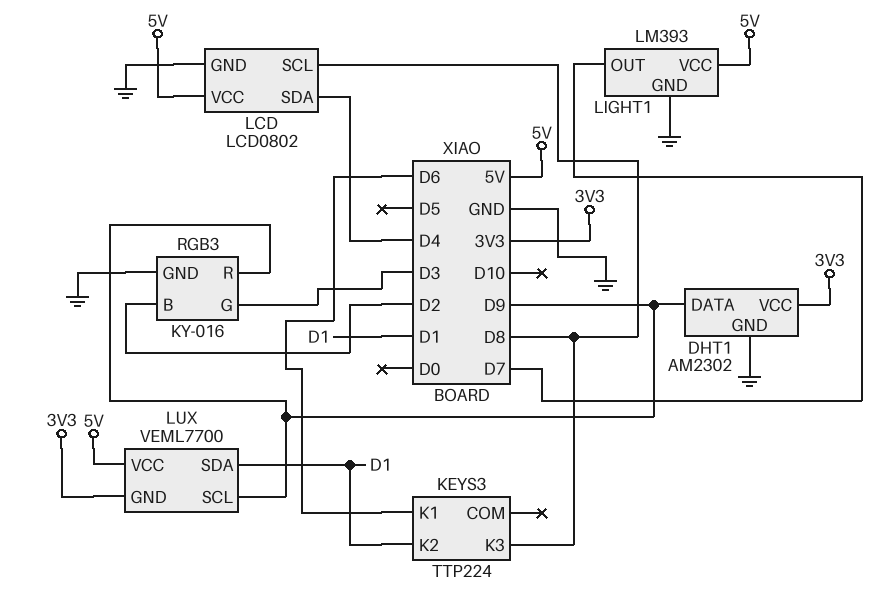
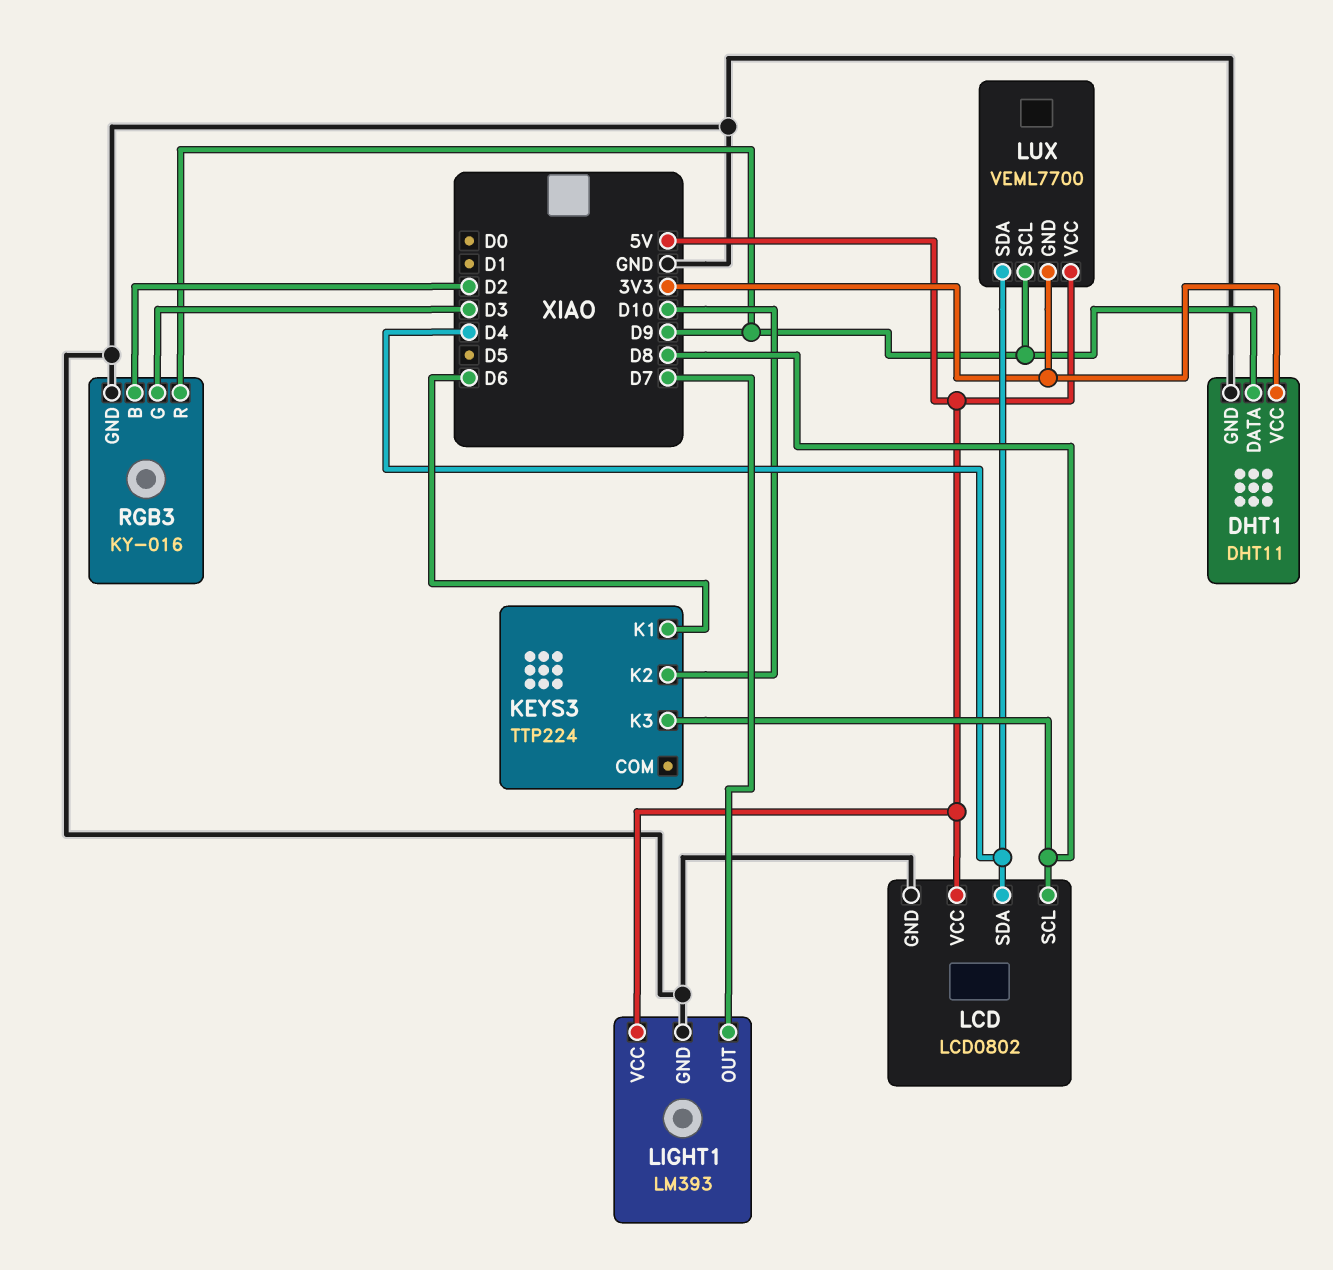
DHT1: AM2302 -> DHT11
KEYS3 pin K2: D1 -> D10
LUX pin SDA: D1 -> D4

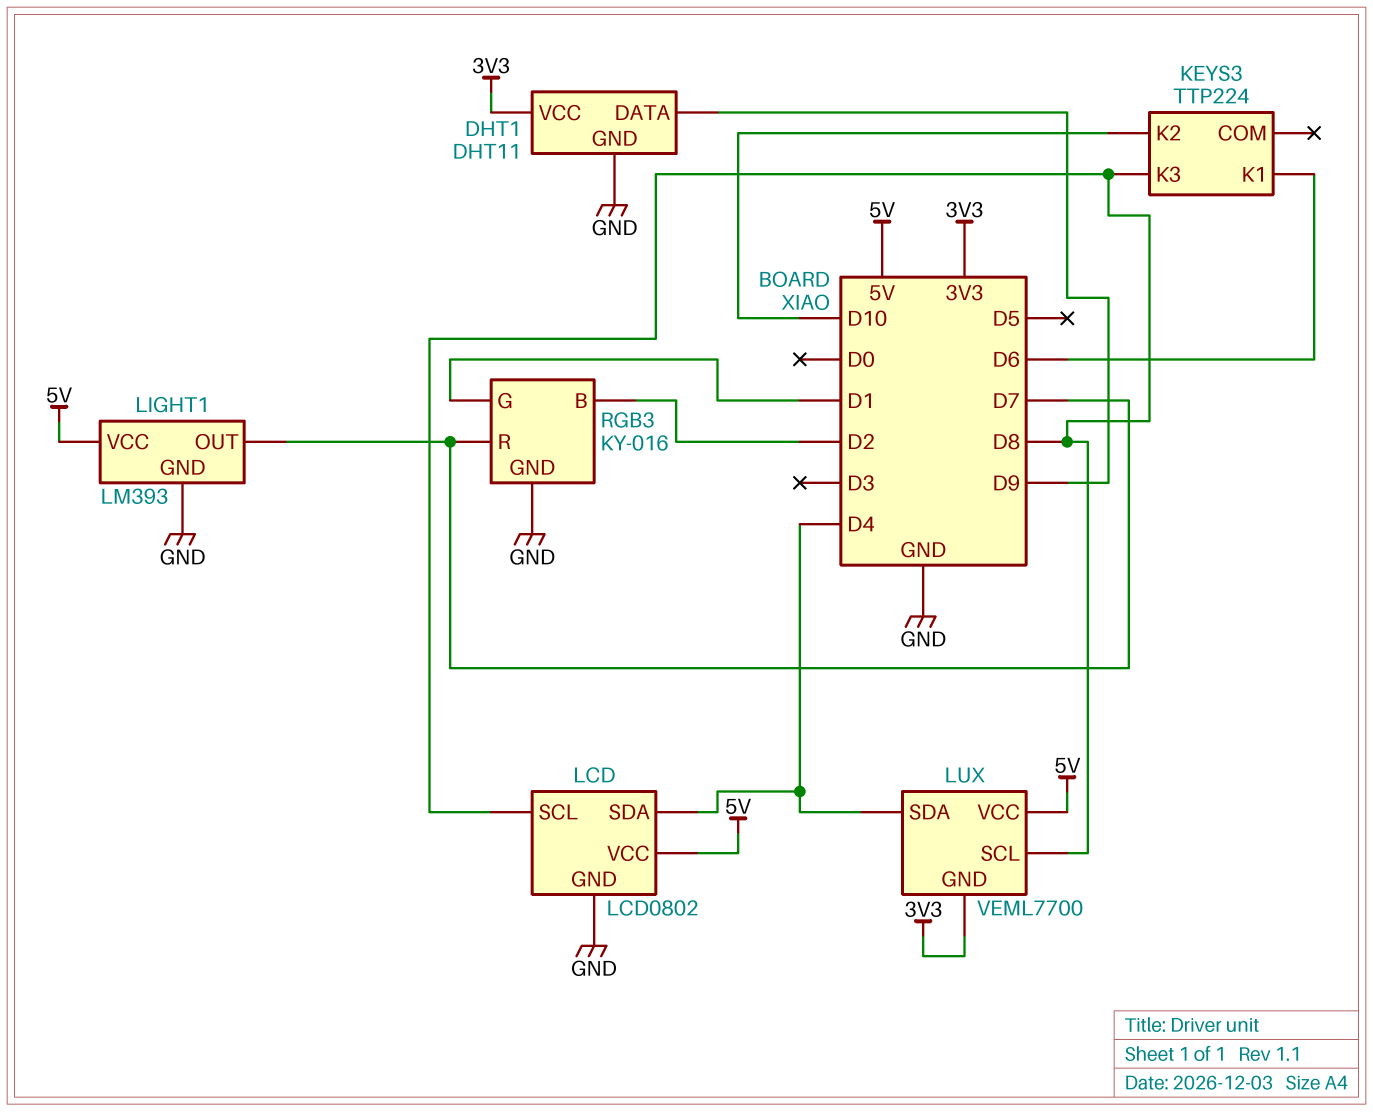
LUX pin SCL: D9 -> D8
RGB3 pin G: D3 -> D1
RGB3 pin R: D9 -> D7

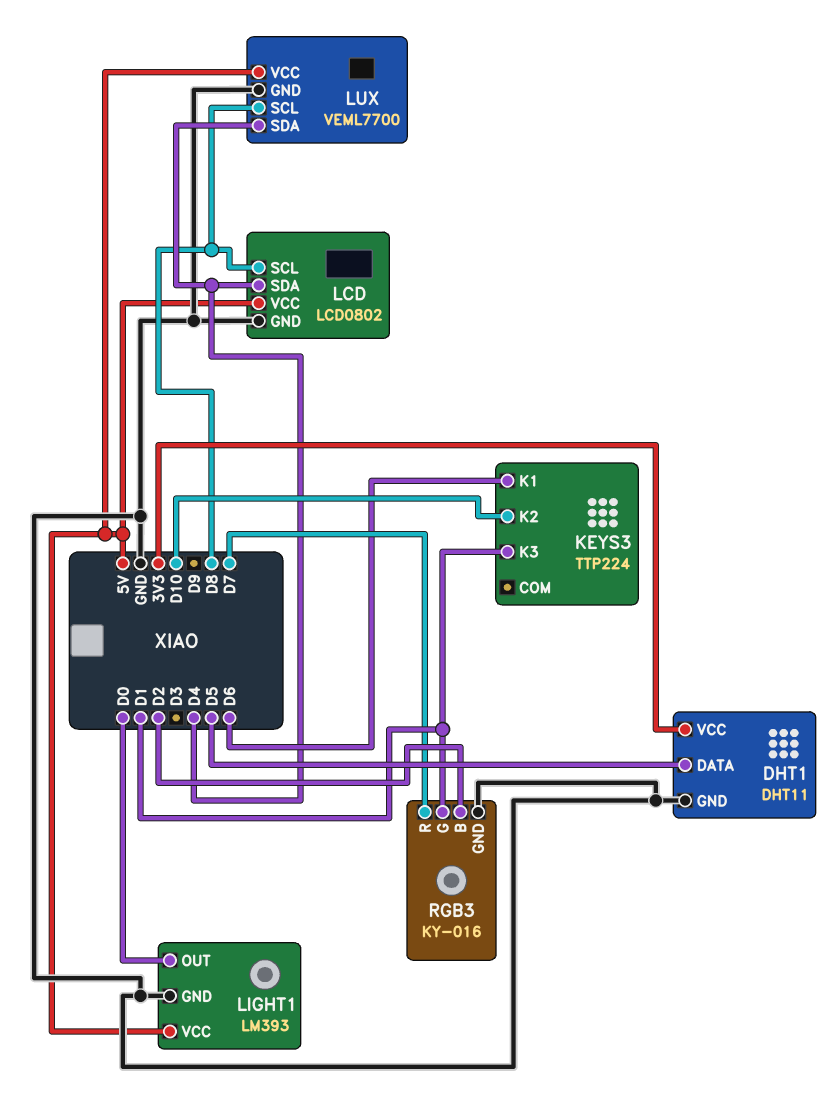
DHT1 pin DATA: D9 -> D5
KEYS3 pin K3: D8 -> D1
LIGHT1 pin OUT: D7 -> D0
LUX pin GND: 3V3 -> GND

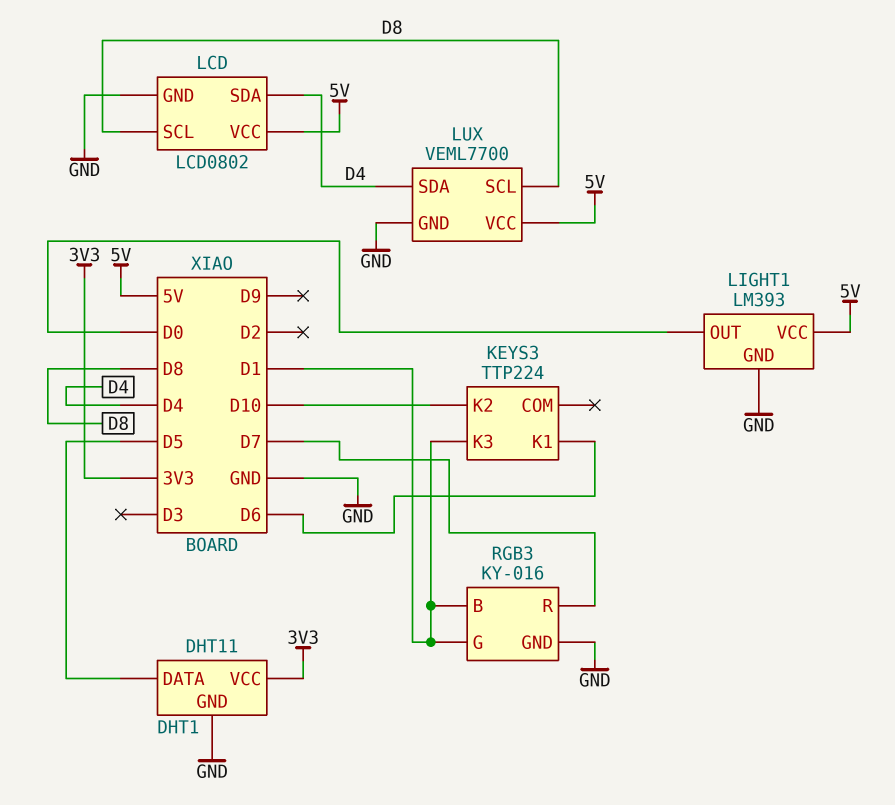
RGB3 pin B: D2 -> D1

